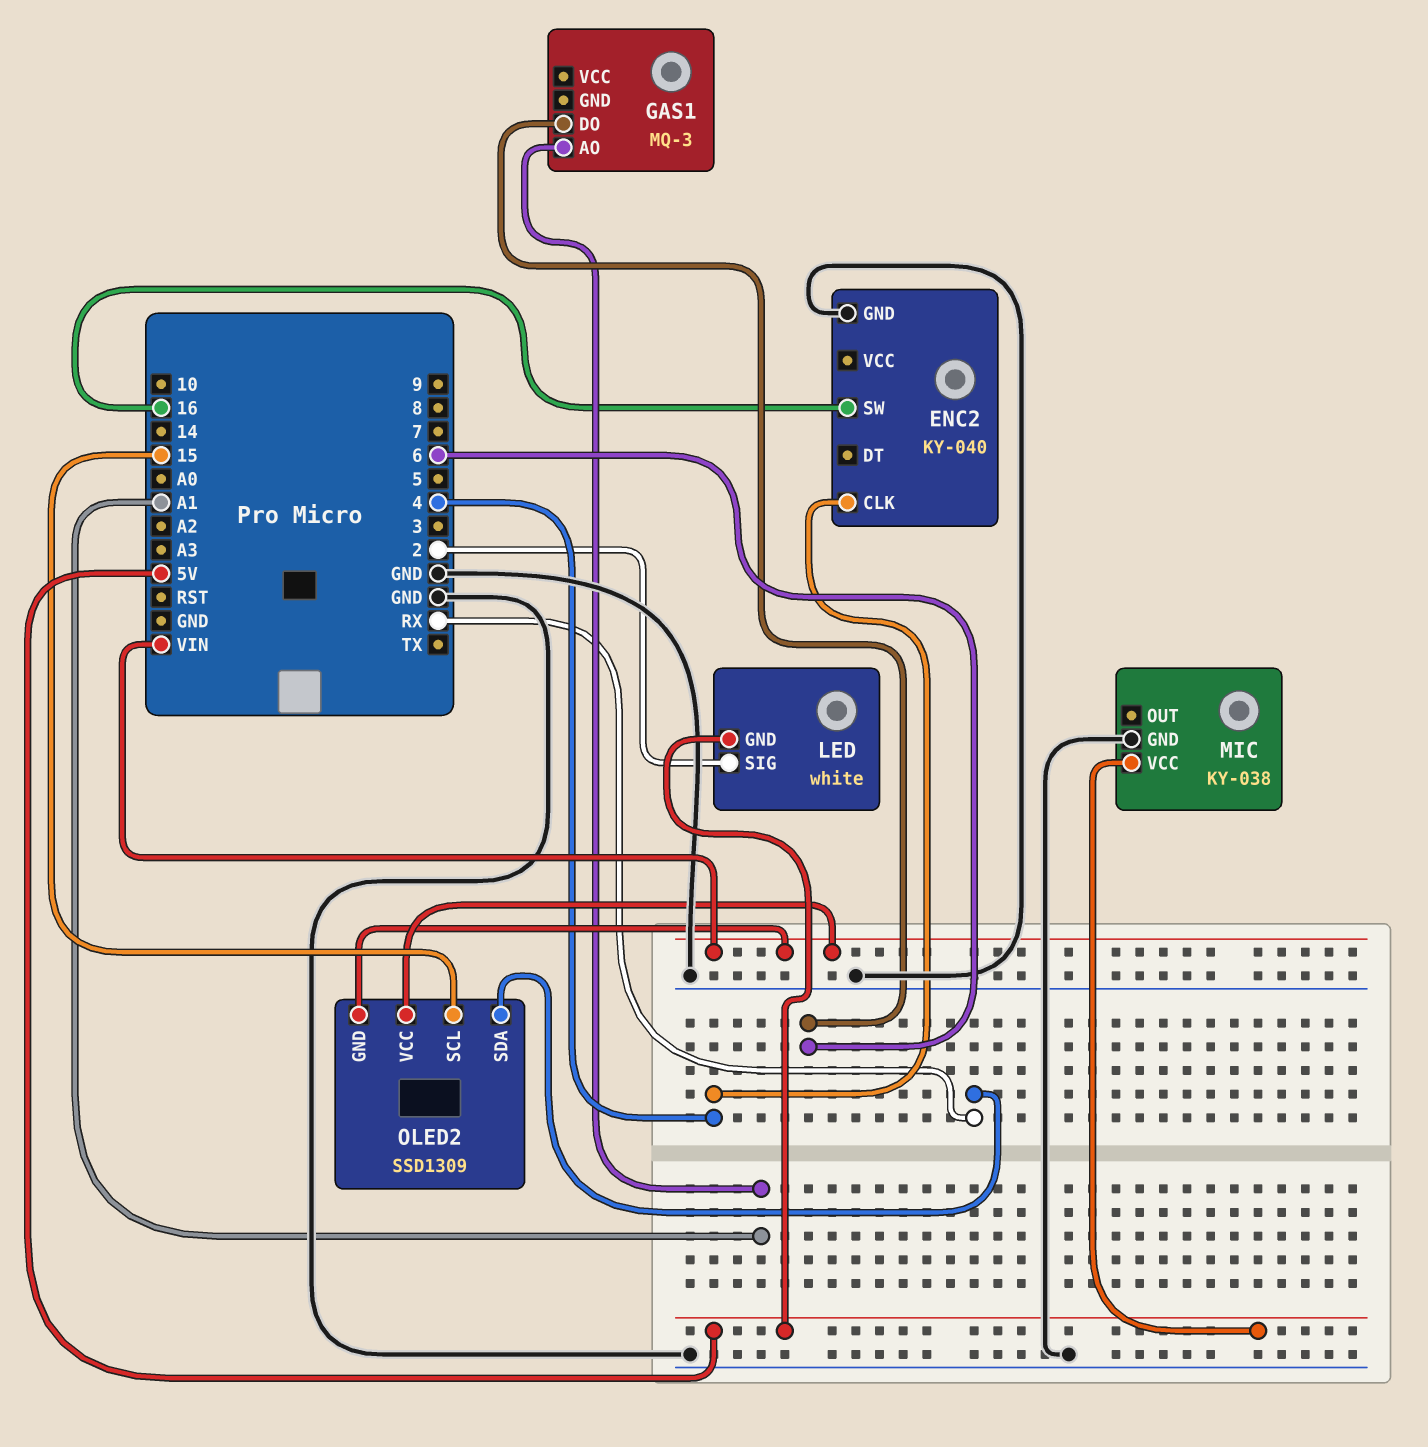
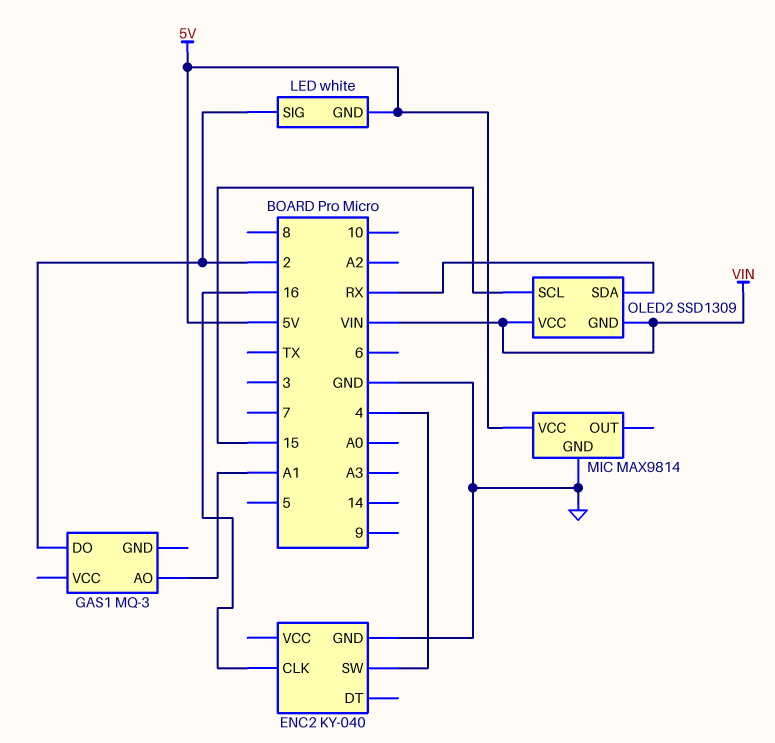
ENC2 pin CLK: 4 -> 16
ENC2 pin SW: 16 -> 4
GAS1 pin DO: 6 -> 2
MIC: KY-038 -> MAX9814

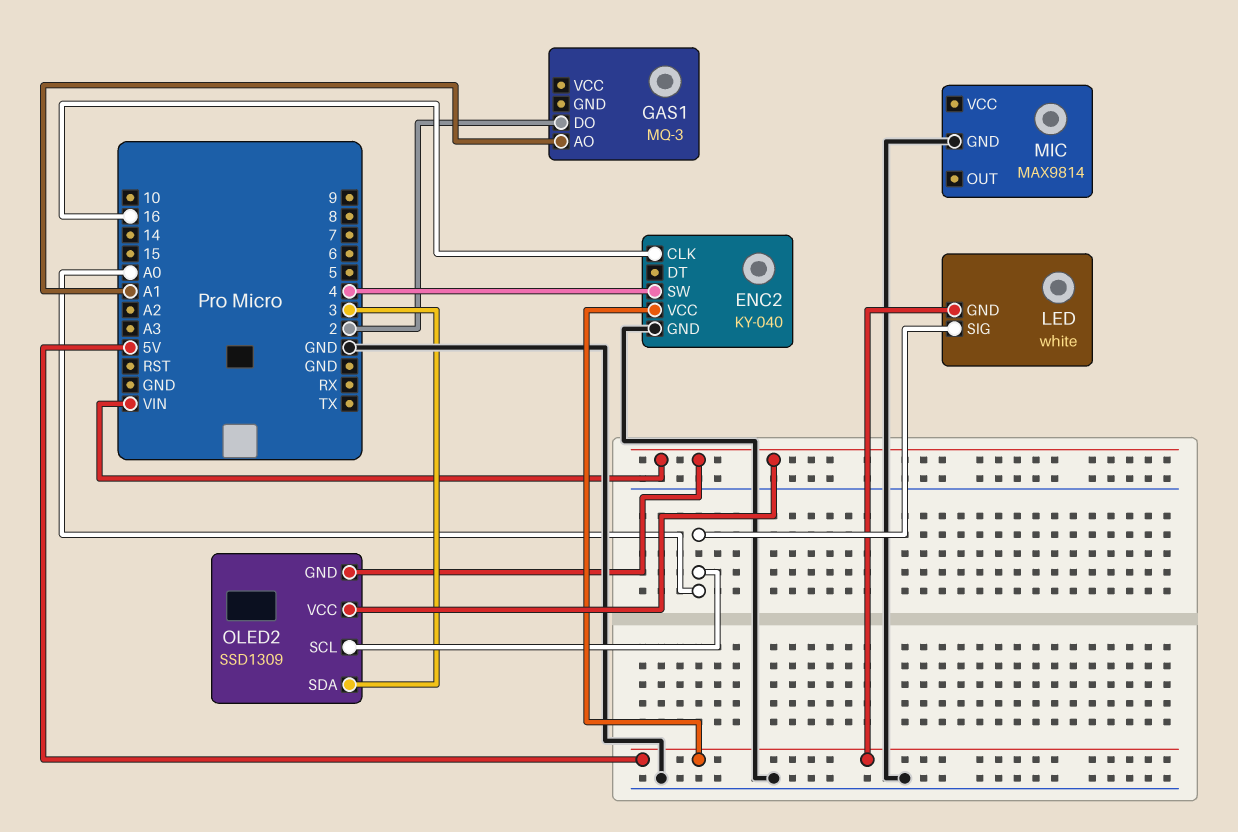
ENC2 pin VCC: none -> 5V
LED pin SIG: 2 -> A0
MIC pin VCC: 5V -> none
OLED2 pin SCL: 15 -> A0
OLED2 pin SDA: RX -> 3

